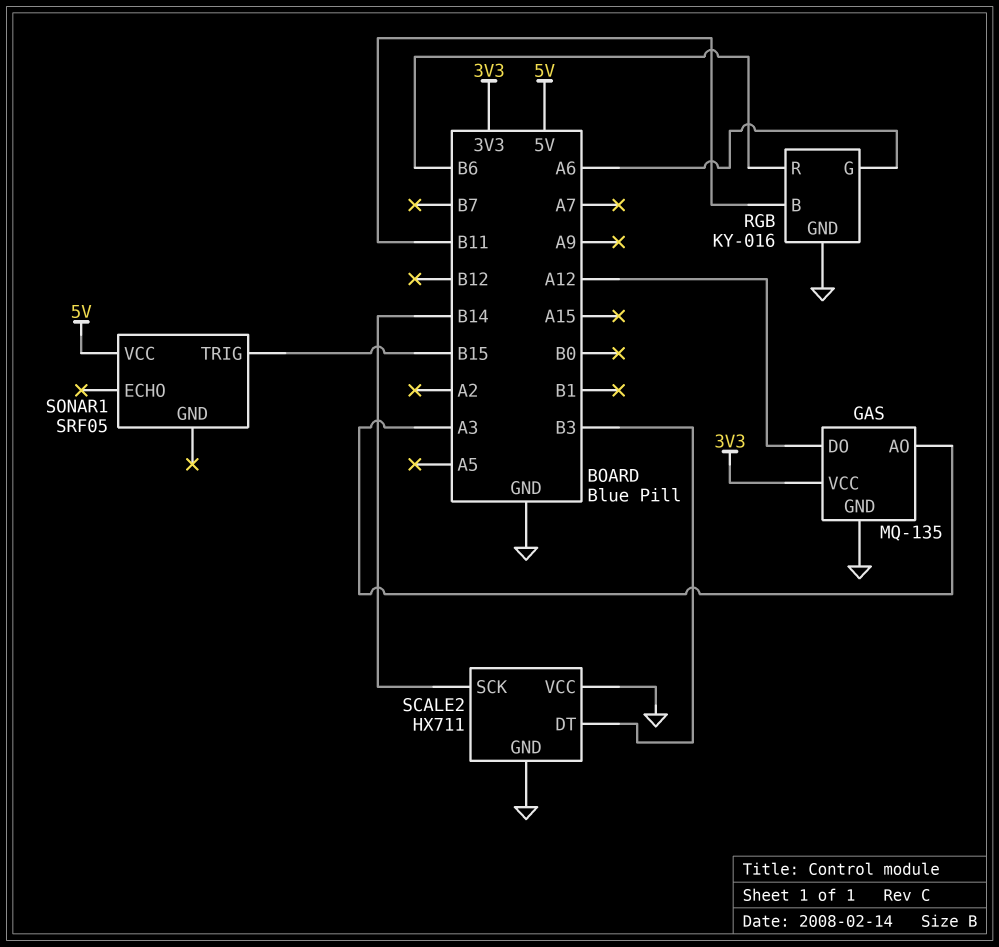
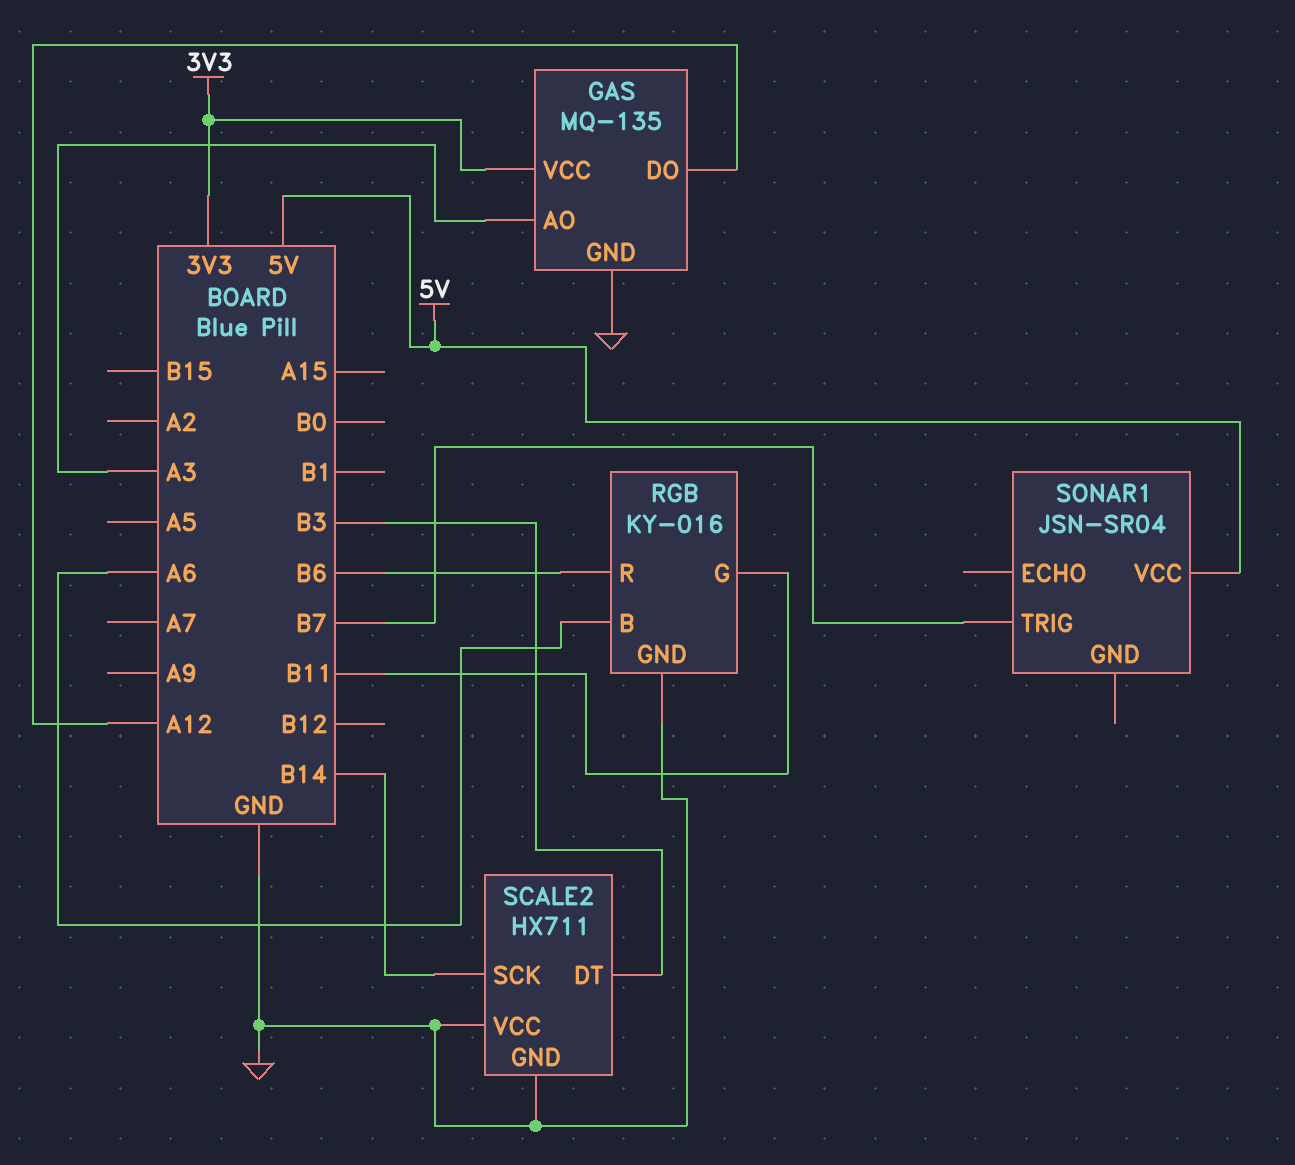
RGB pin B: B11 -> A6
RGB pin G: A6 -> B11
SONAR1: SRF05 -> JSN-SR04
SONAR1 pin TRIG: B15 -> B7

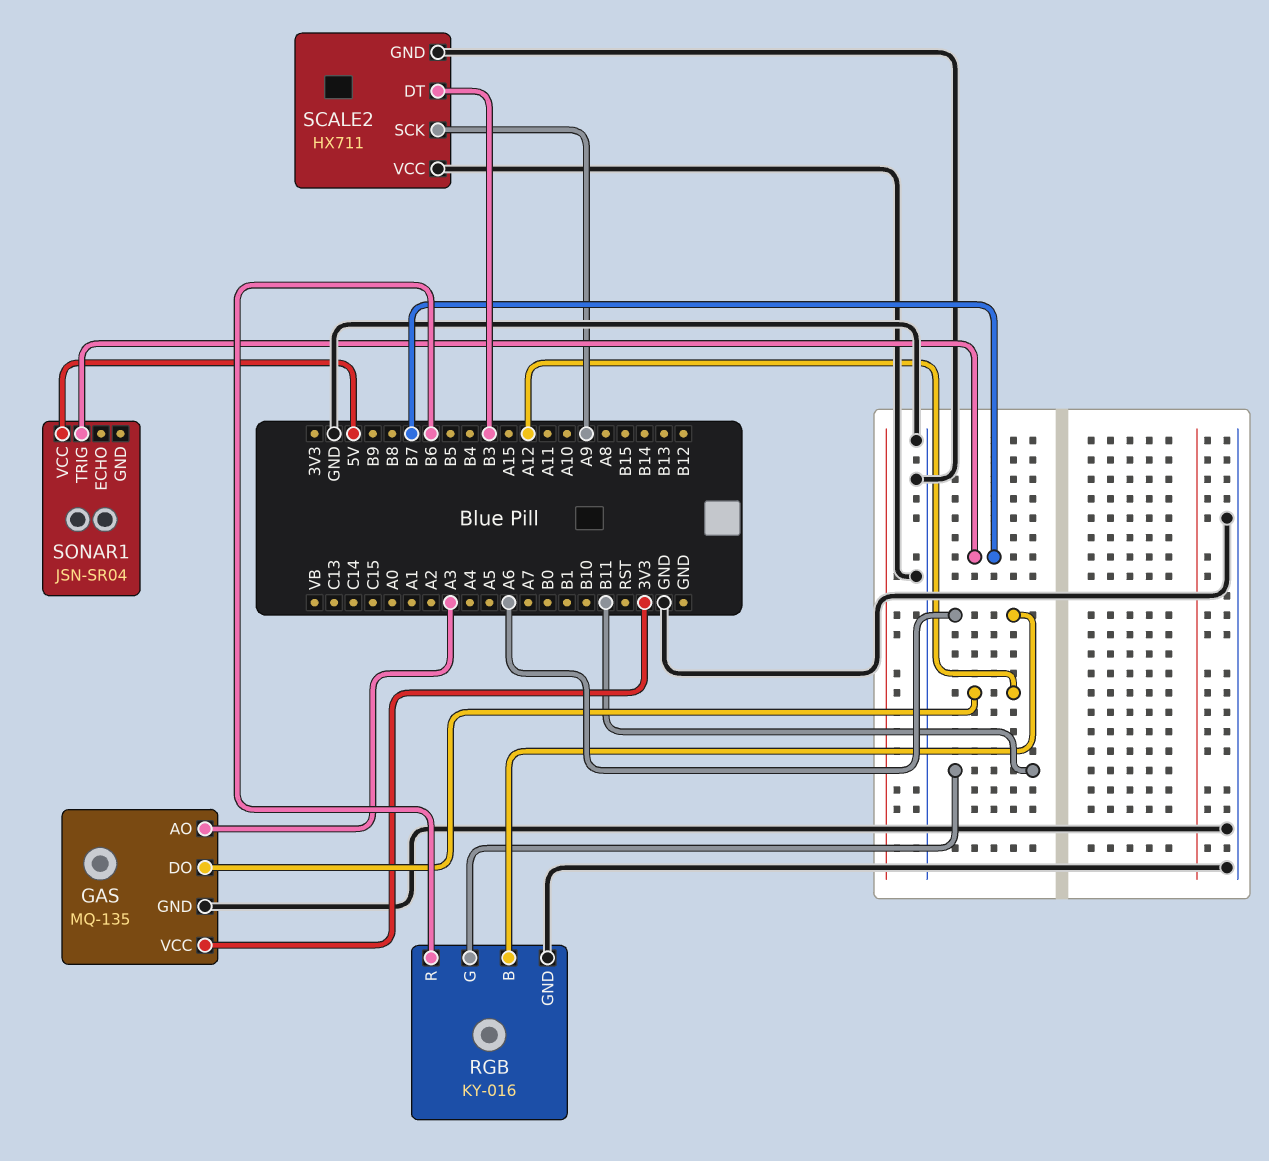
SCALE2 pin SCK: B14 -> A9

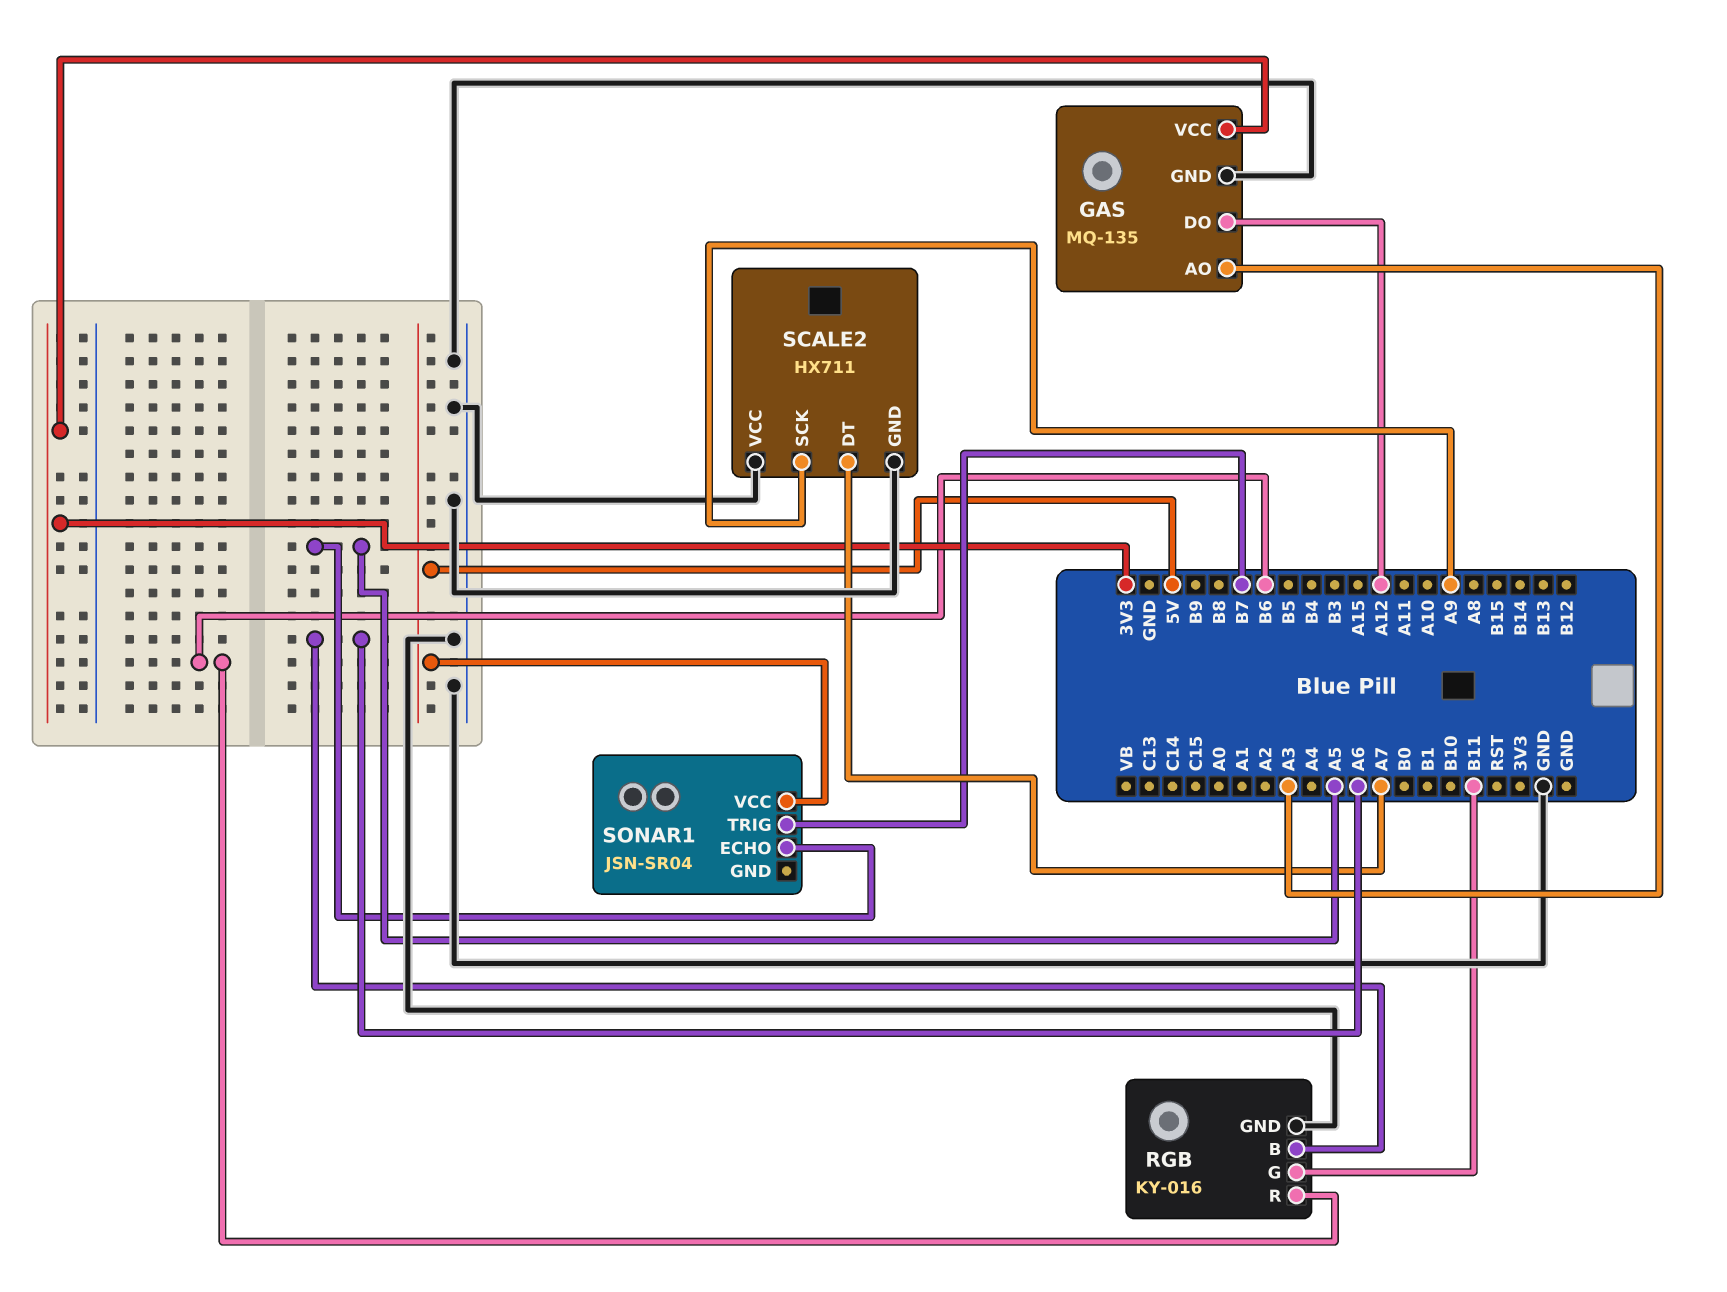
SCALE2 pin DT: B3 -> A7
SONAR1 pin ECHO: none -> A5

